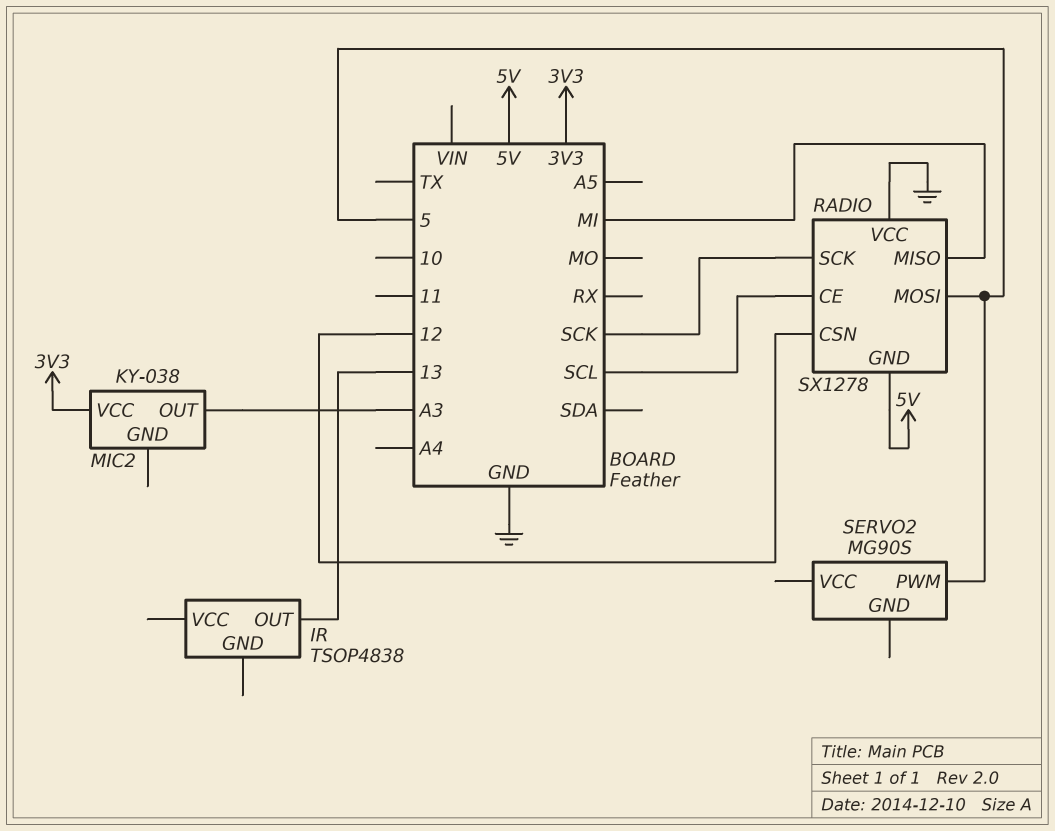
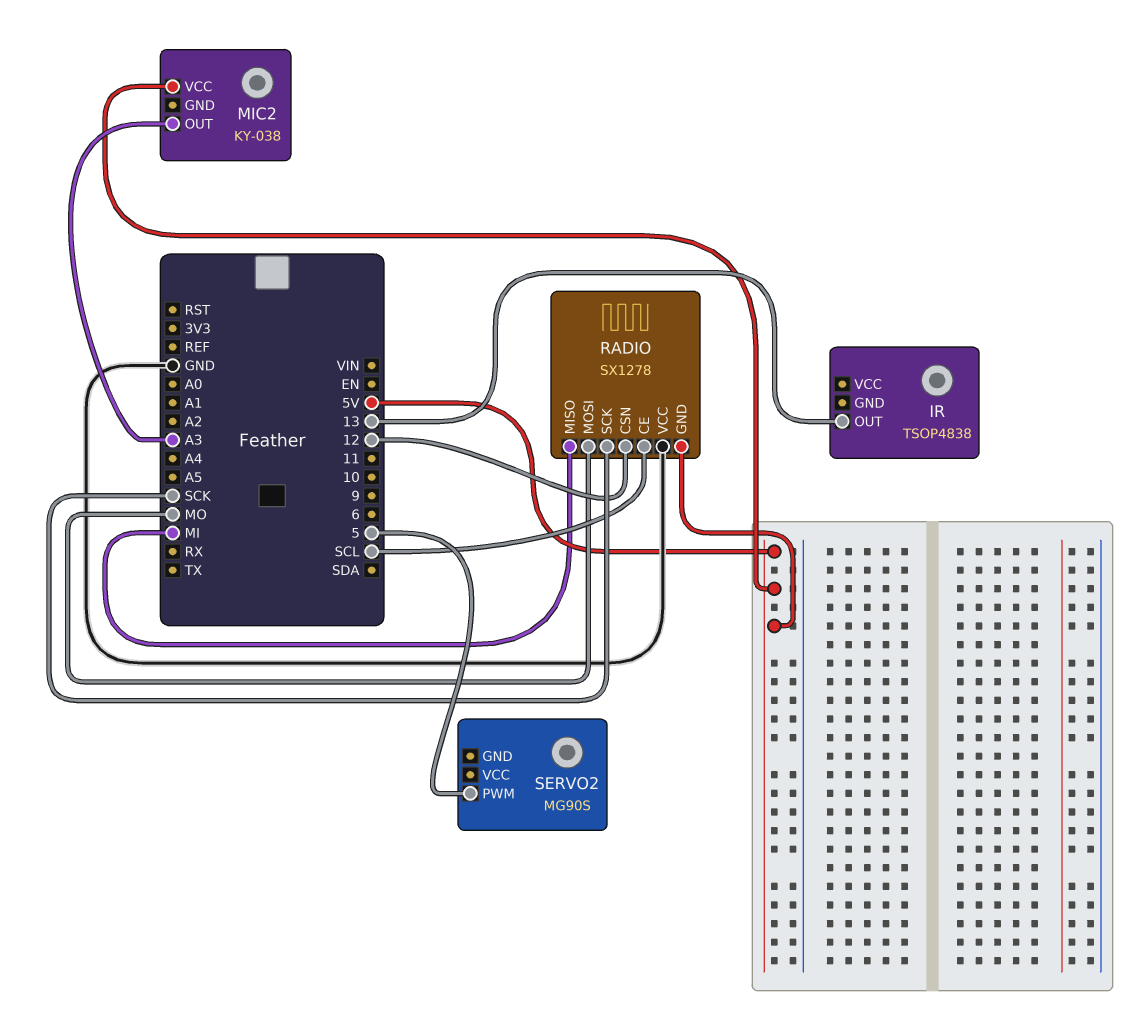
MIC2 pin VCC: 3V3 -> 5V
RADIO pin MOSI: 5 -> MO

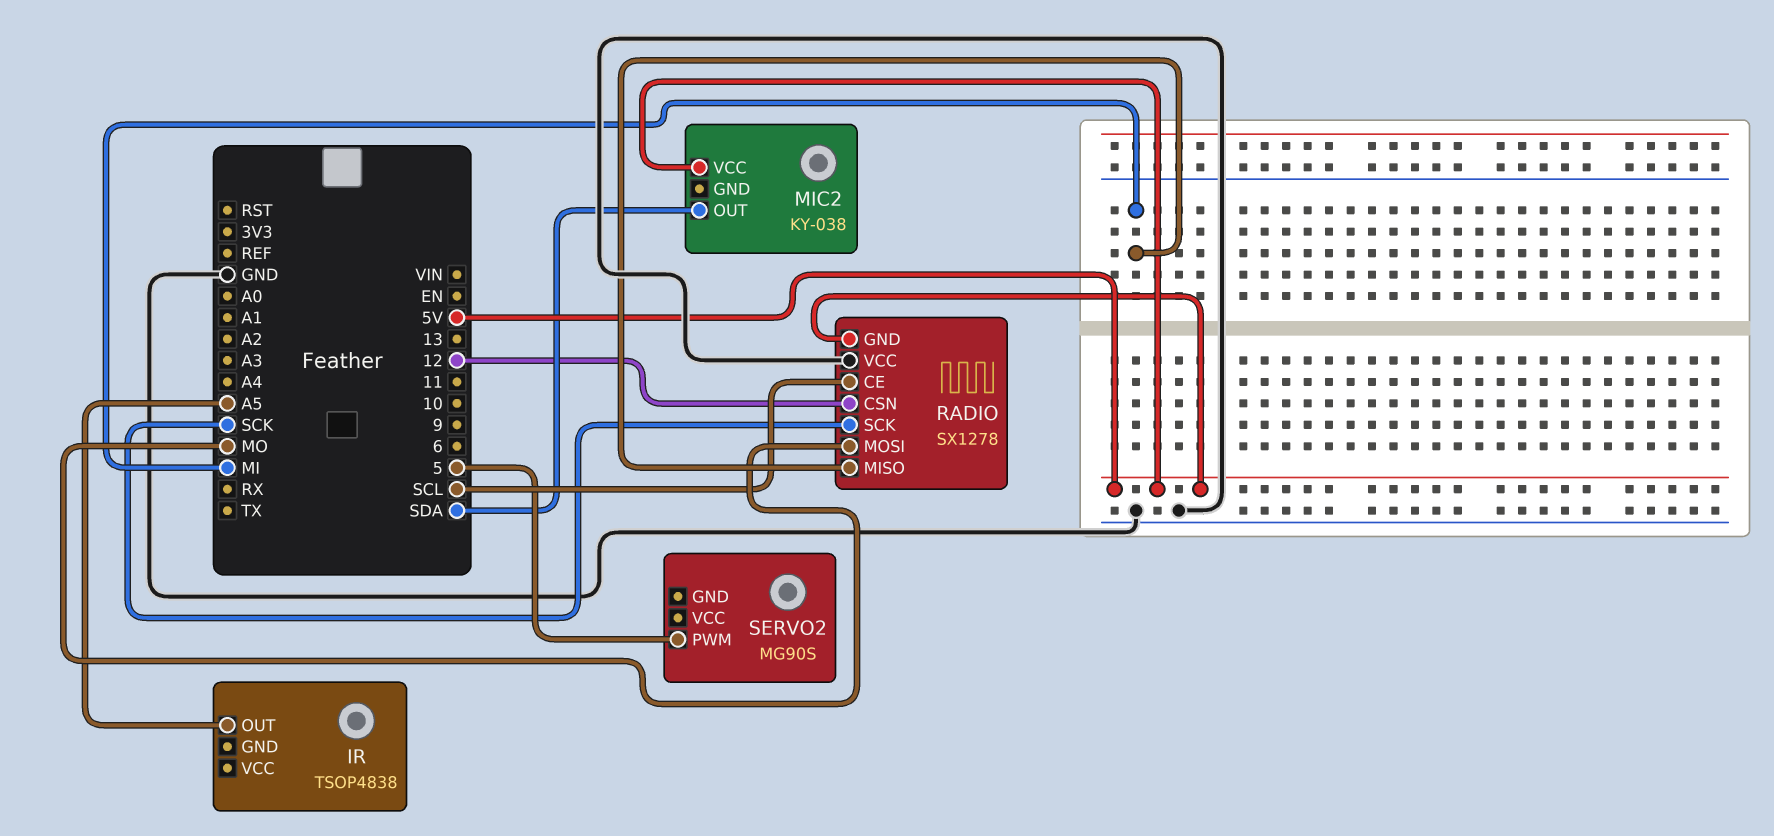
IR pin OUT: 13 -> A5
MIC2 pin OUT: A3 -> SDA

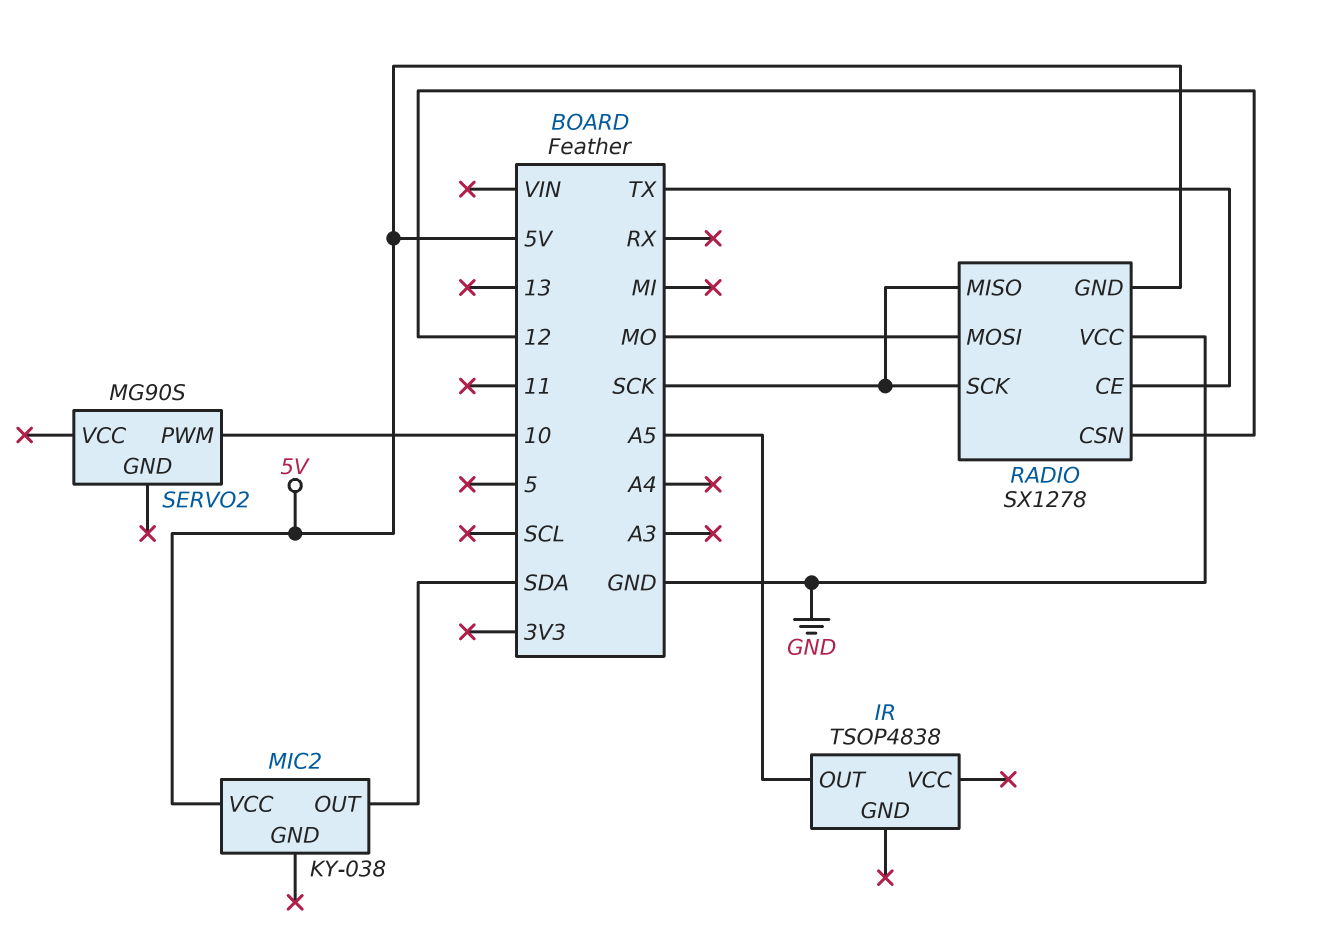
RADIO pin CE: SCL -> TX
RADIO pin MISO: MI -> SCK
SERVO2 pin PWM: 5 -> 10

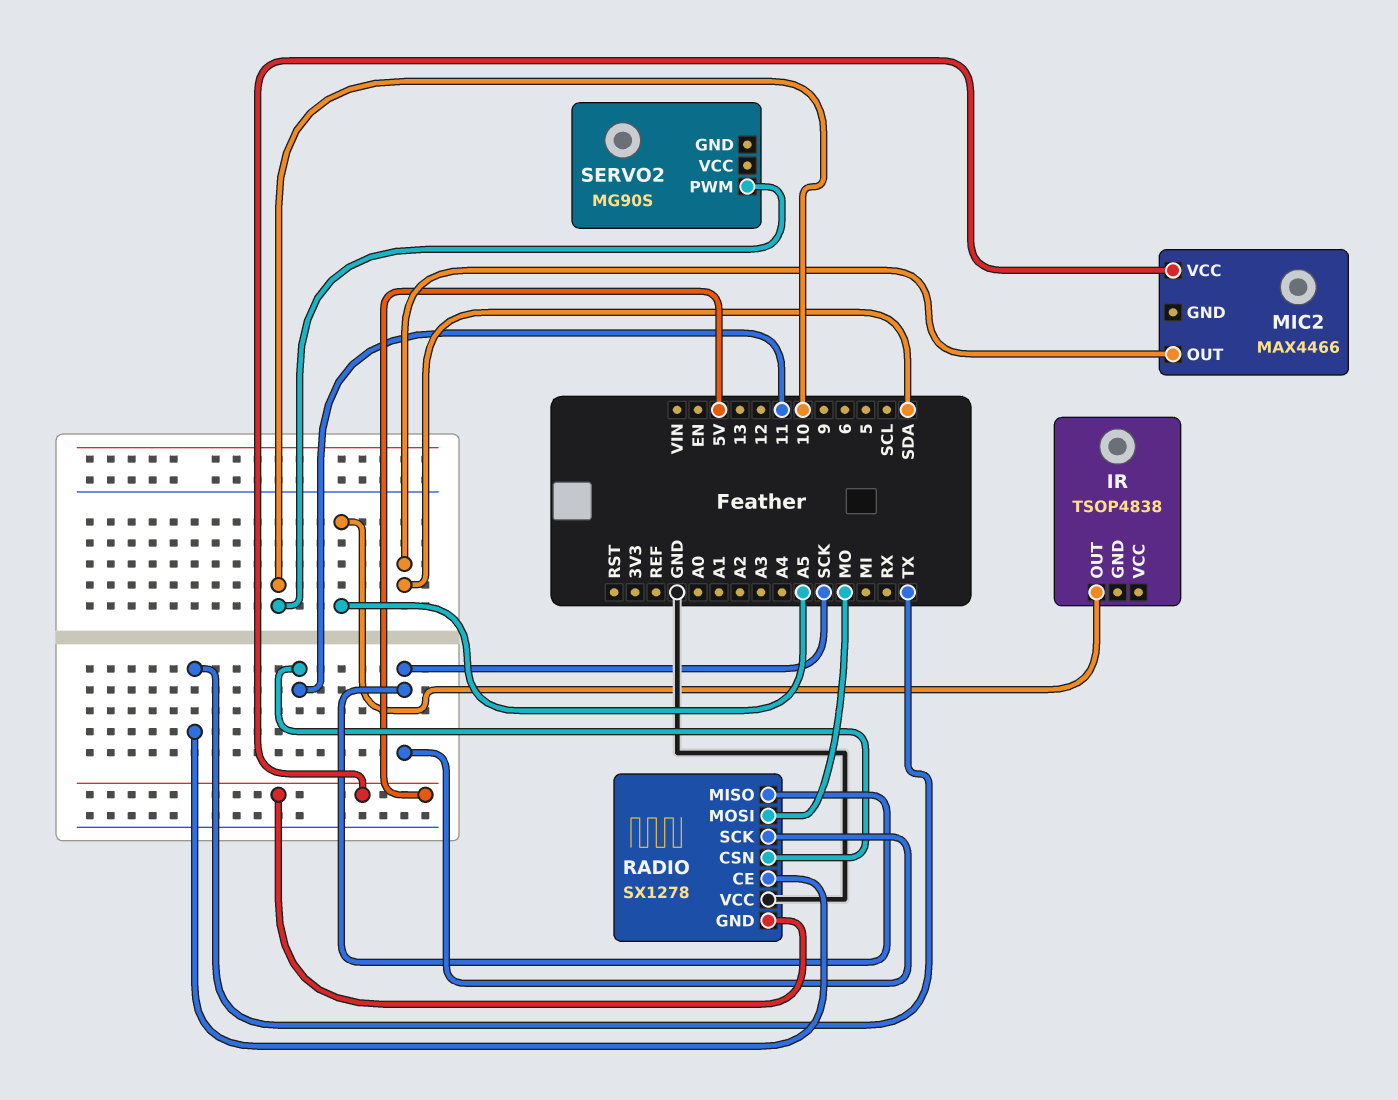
MIC2: KY-038 -> MAX4466
RADIO pin CSN: 12 -> 11

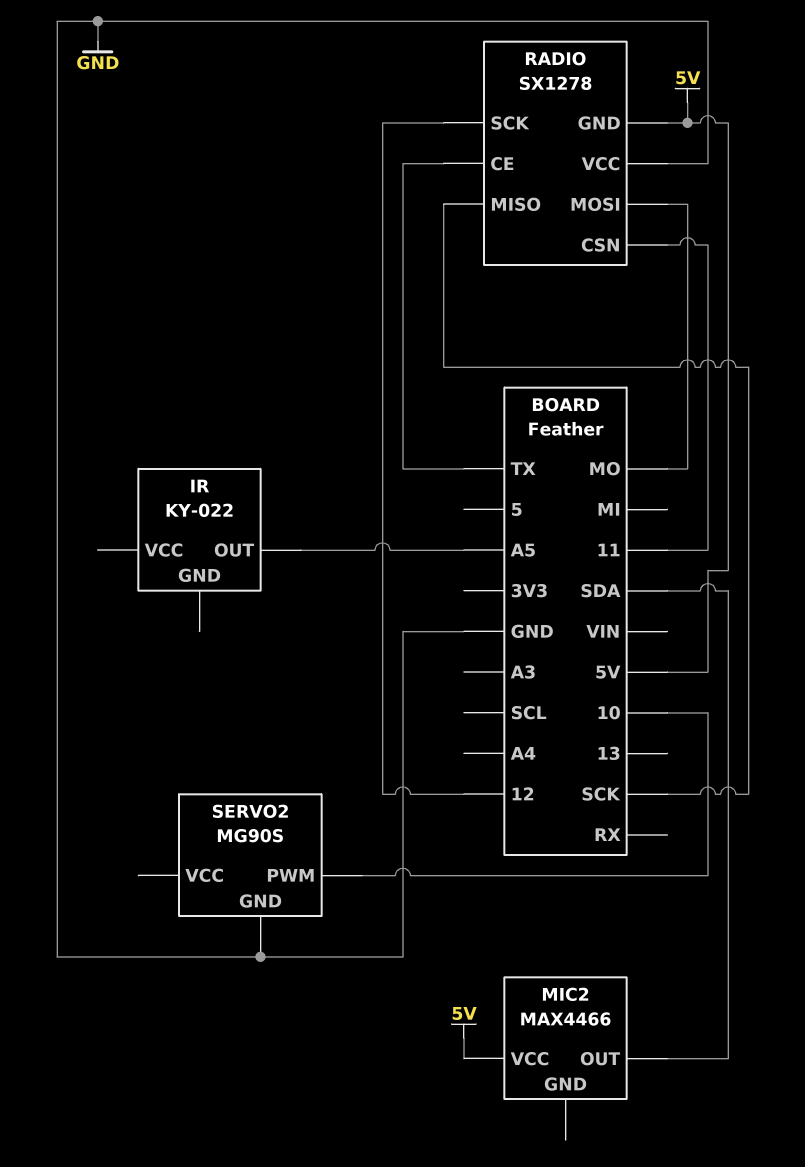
IR: TSOP4838 -> KY-022
RADIO pin SCK: SCK -> 12
SERVO2 pin GND: none -> GND

